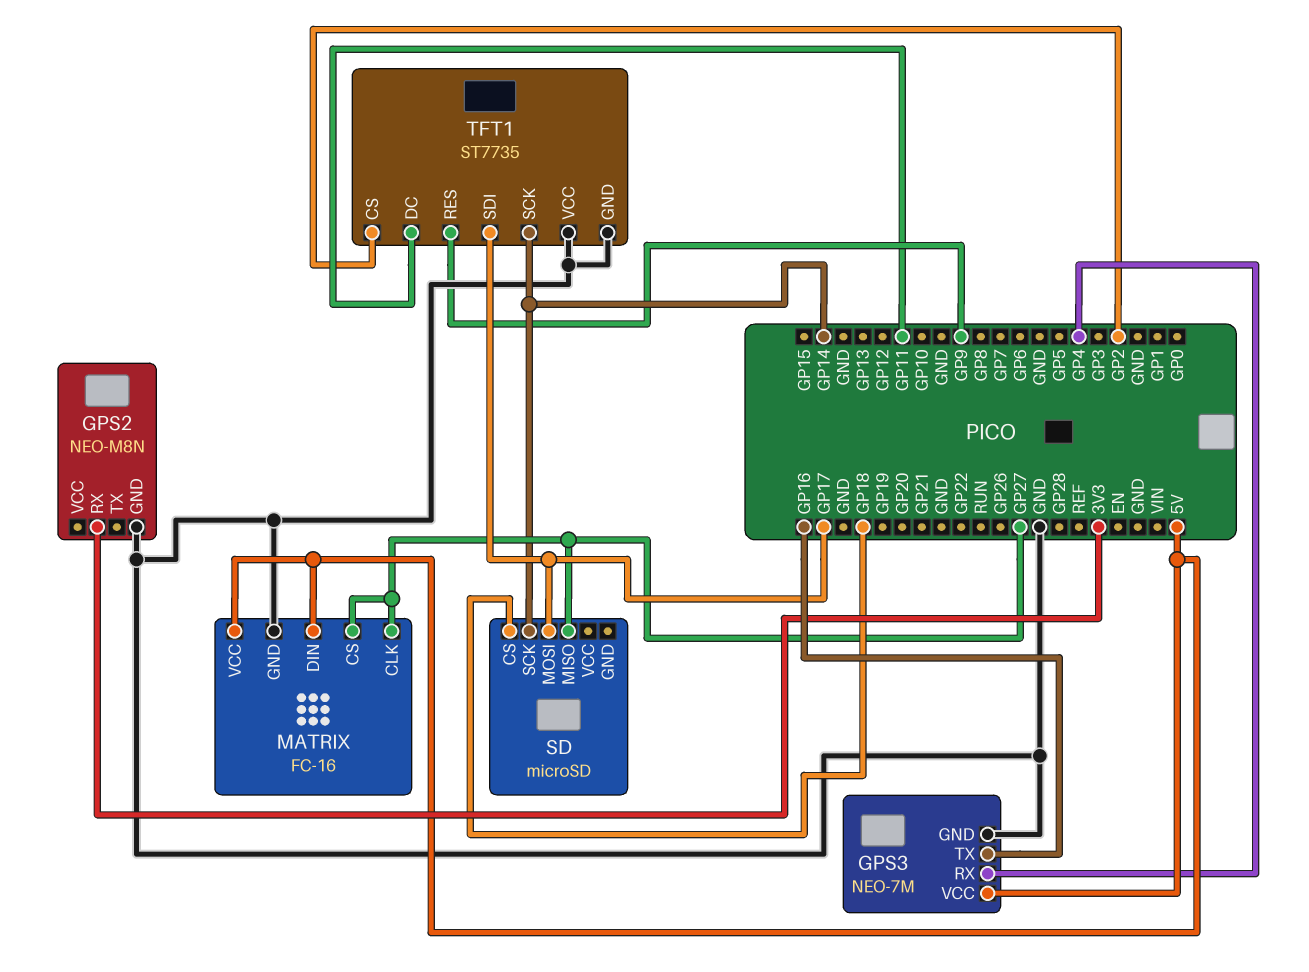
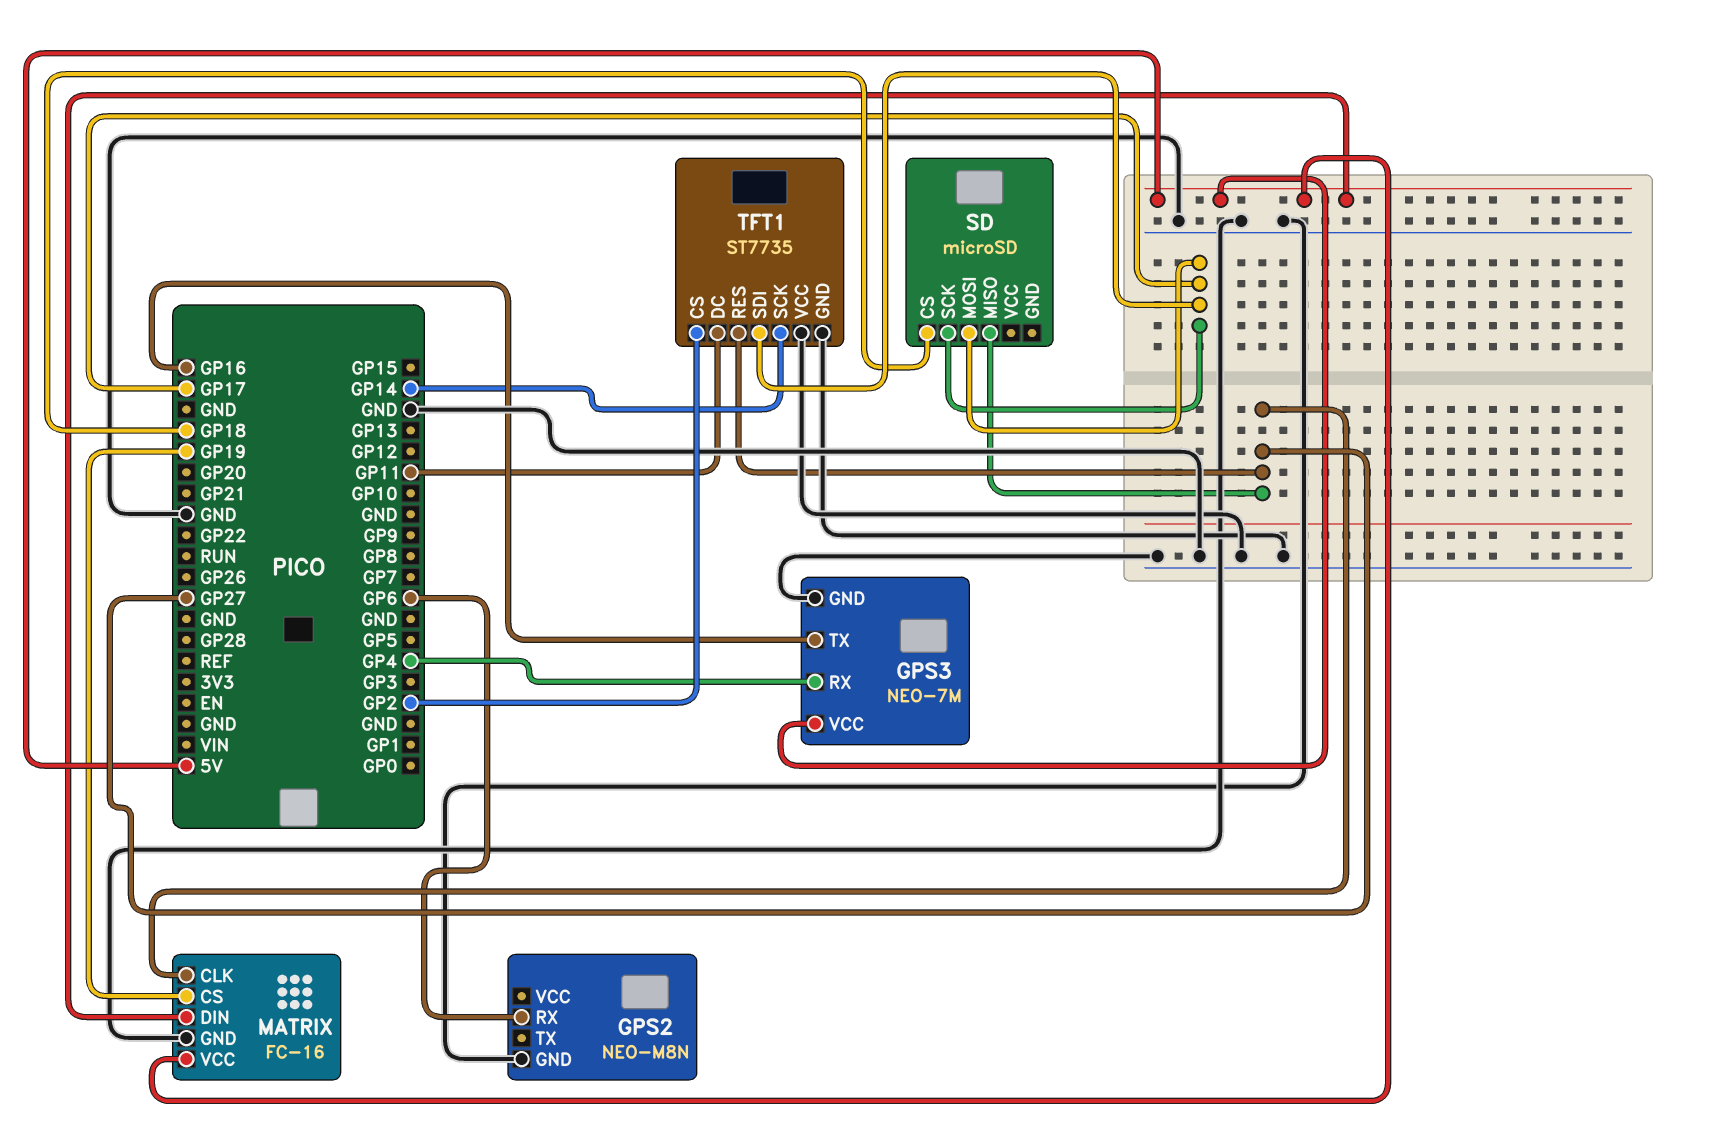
GPS2 pin RX: 3V3 -> GP6
MATRIX pin CS: GP27 -> GP19
SD pin SCK: GP14 -> GP17
TFT1 pin RES: GP9 -> GP27

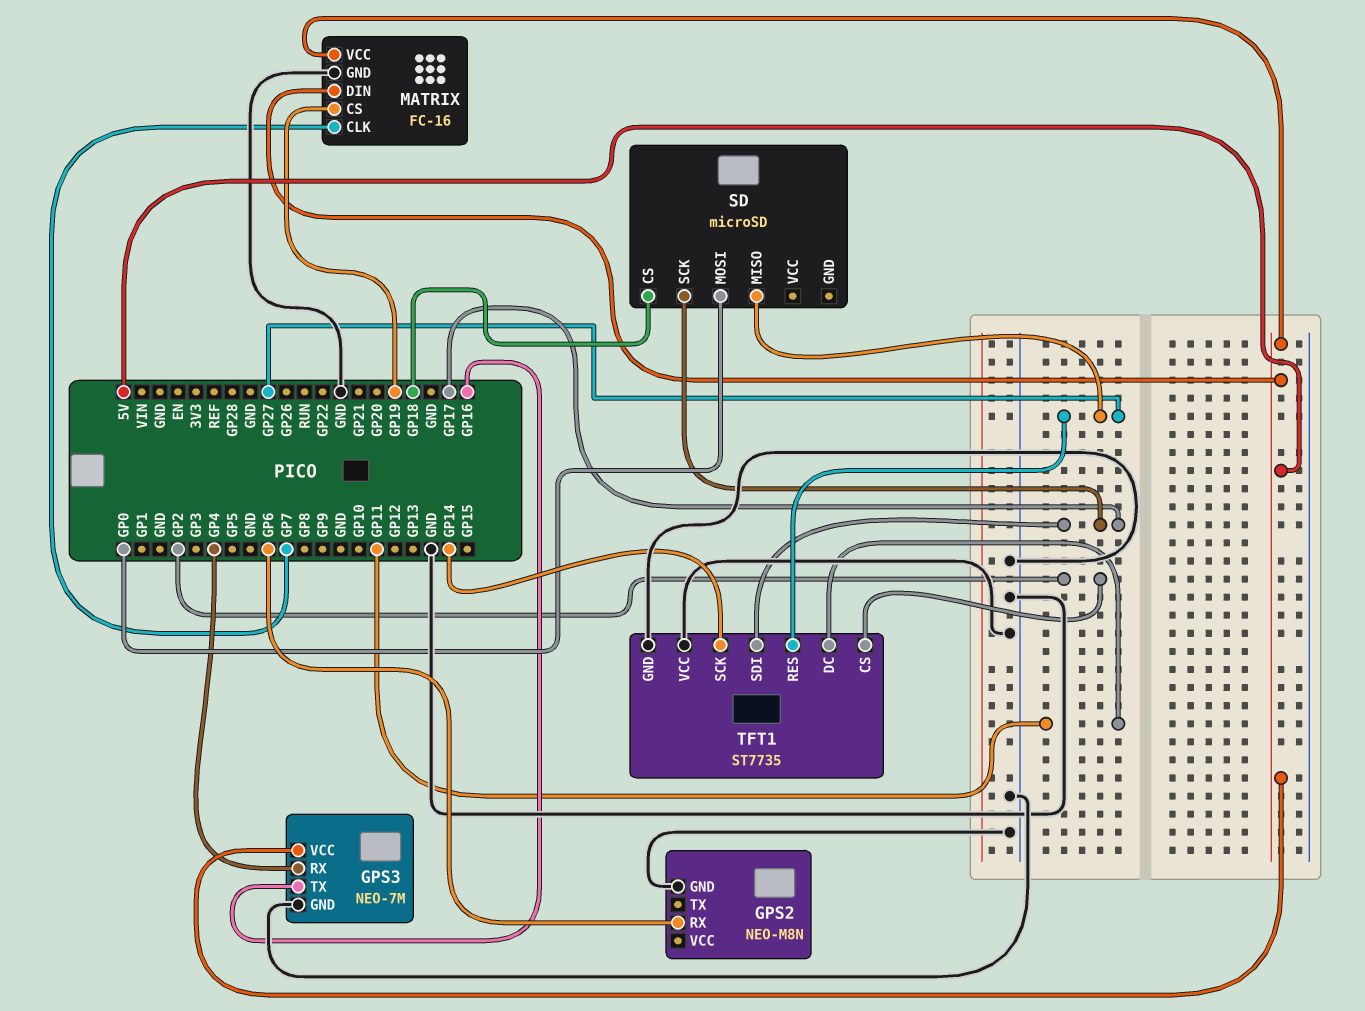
MATRIX pin CLK: GP27 -> GP7
SD pin MOSI: GP17 -> GP0

